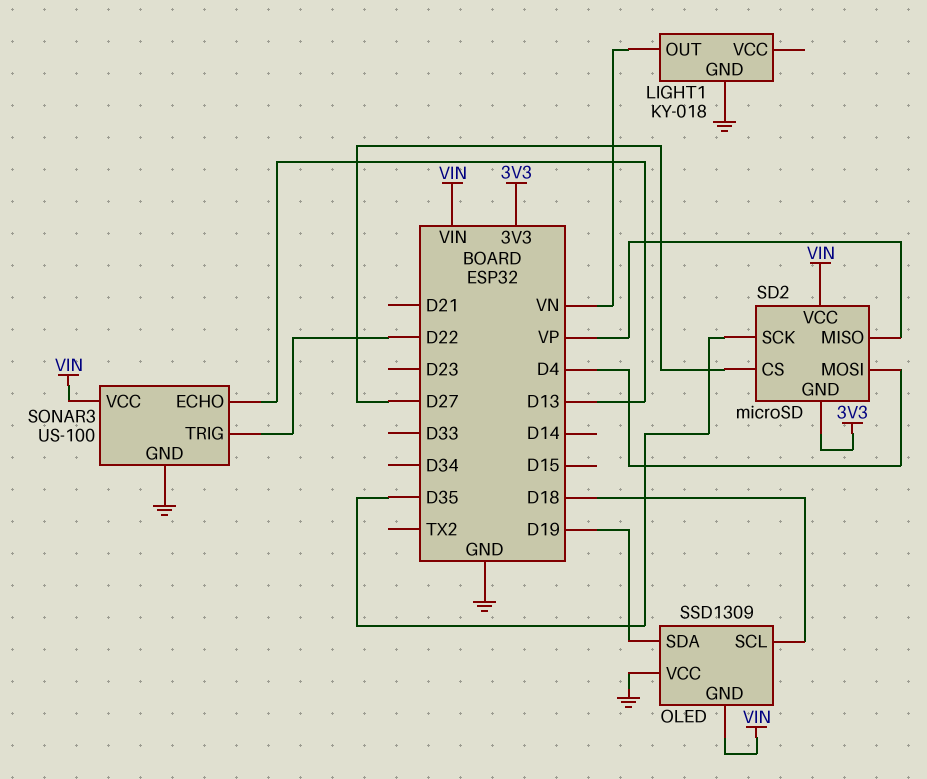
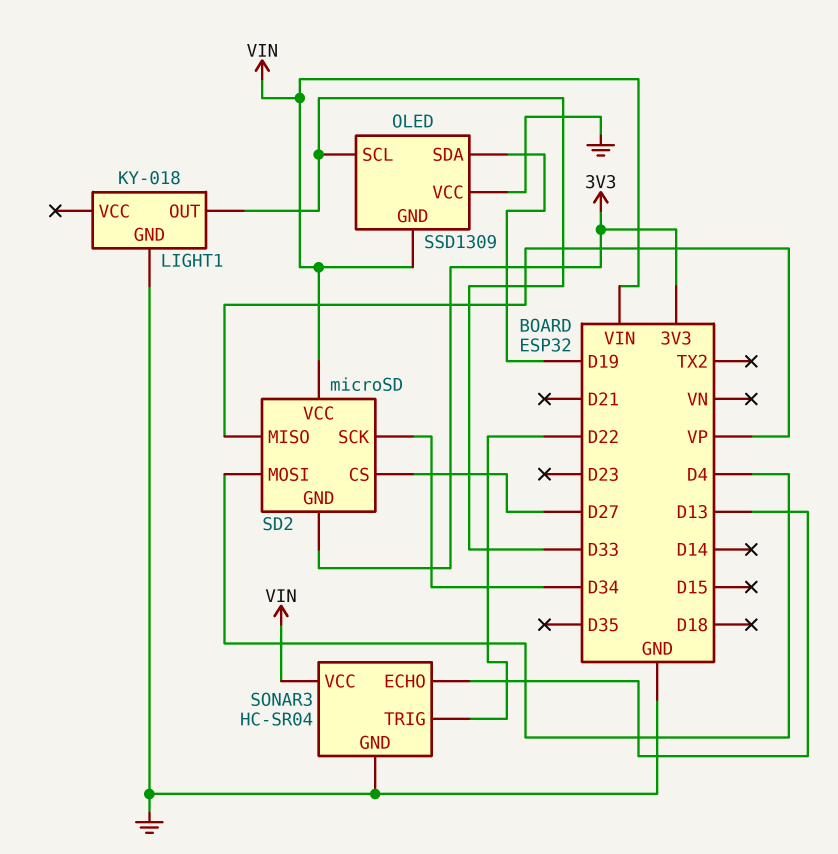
LIGHT1 pin OUT: VN -> D33
OLED pin SCL: D18 -> D33
SD2 pin SCK: D35 -> D34
SONAR3: US-100 -> HC-SR04

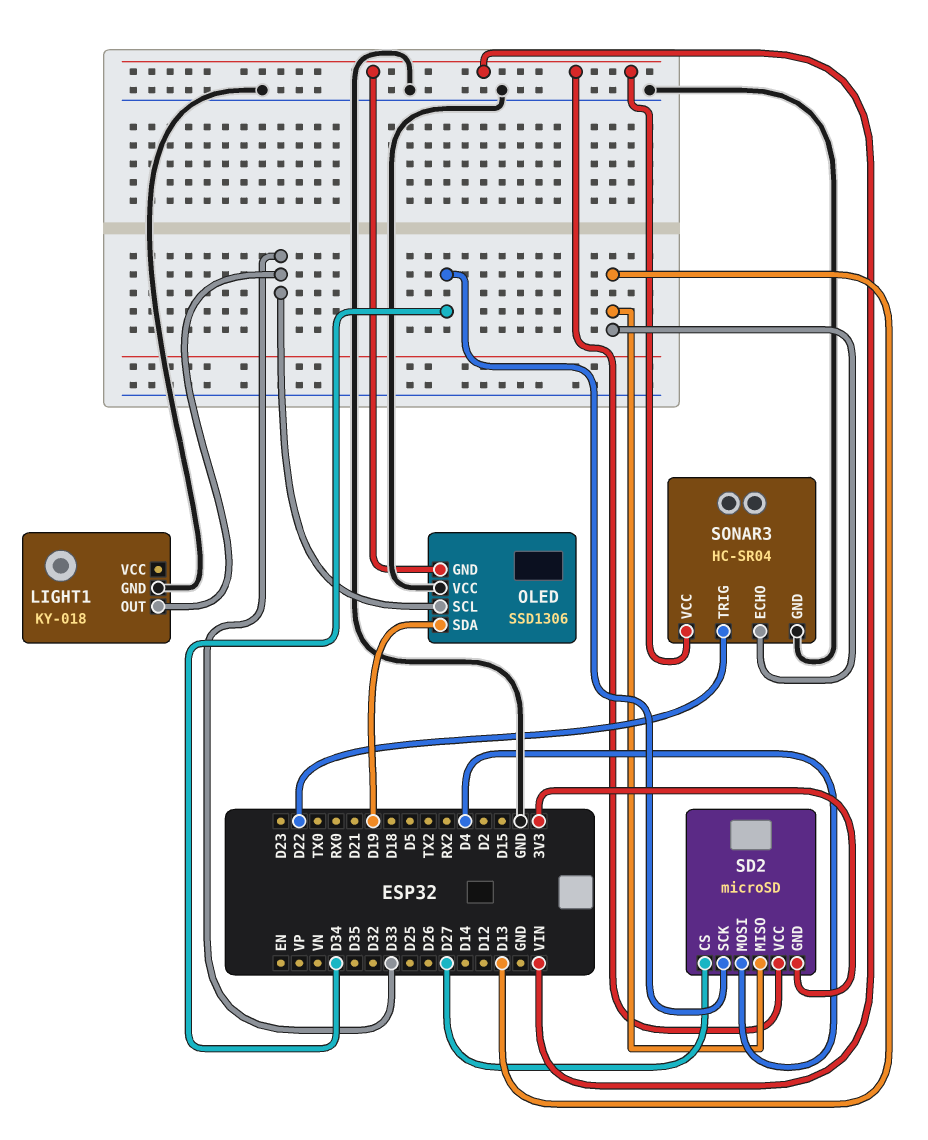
OLED: SSD1309 -> SSD1306
SD2 pin MISO: VP -> D13

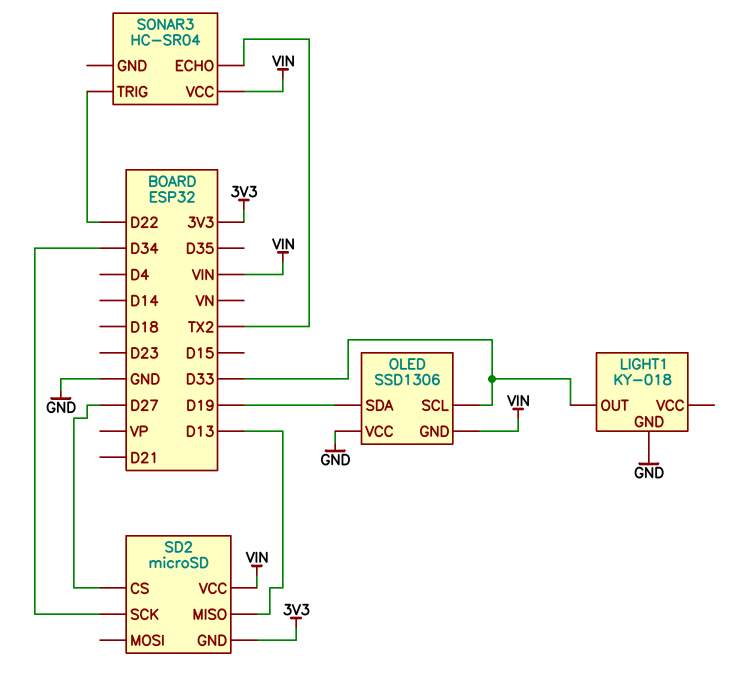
SD2 pin MOSI: D4 -> none
SONAR3 pin ECHO: D13 -> TX2
SONAR3 pin GND: GND -> none

